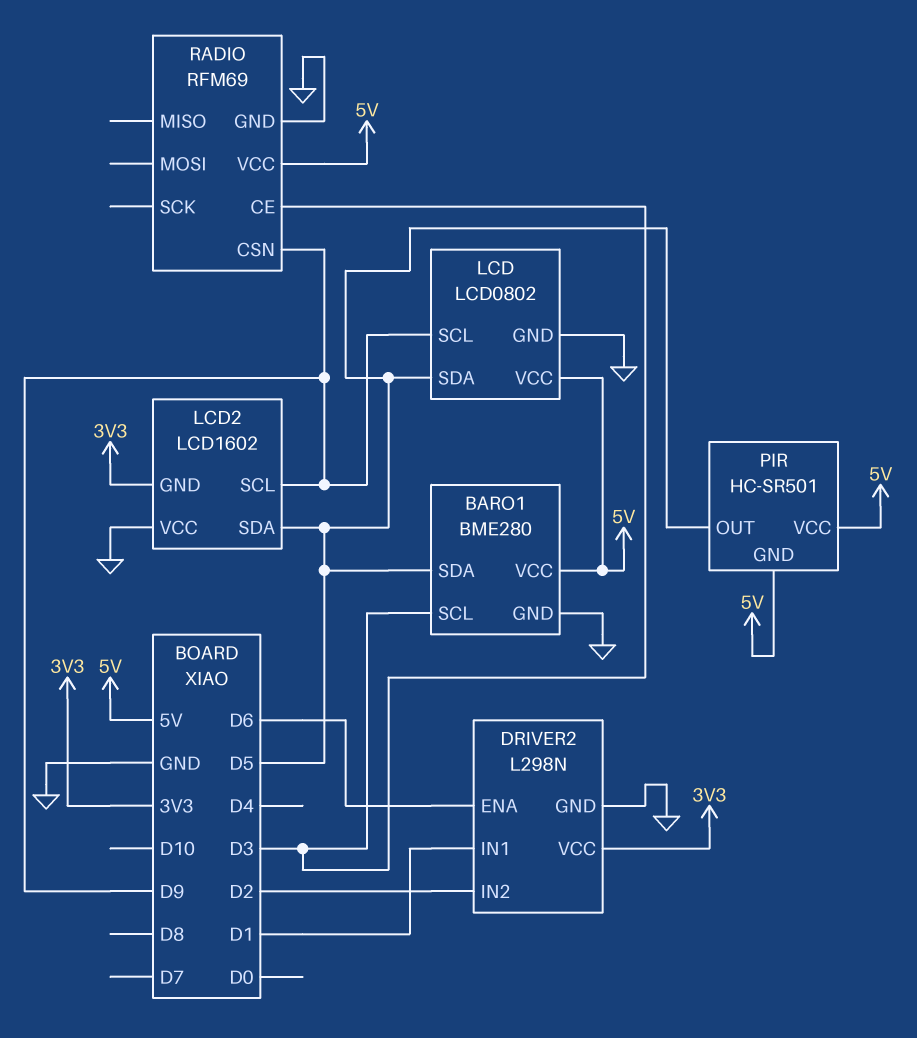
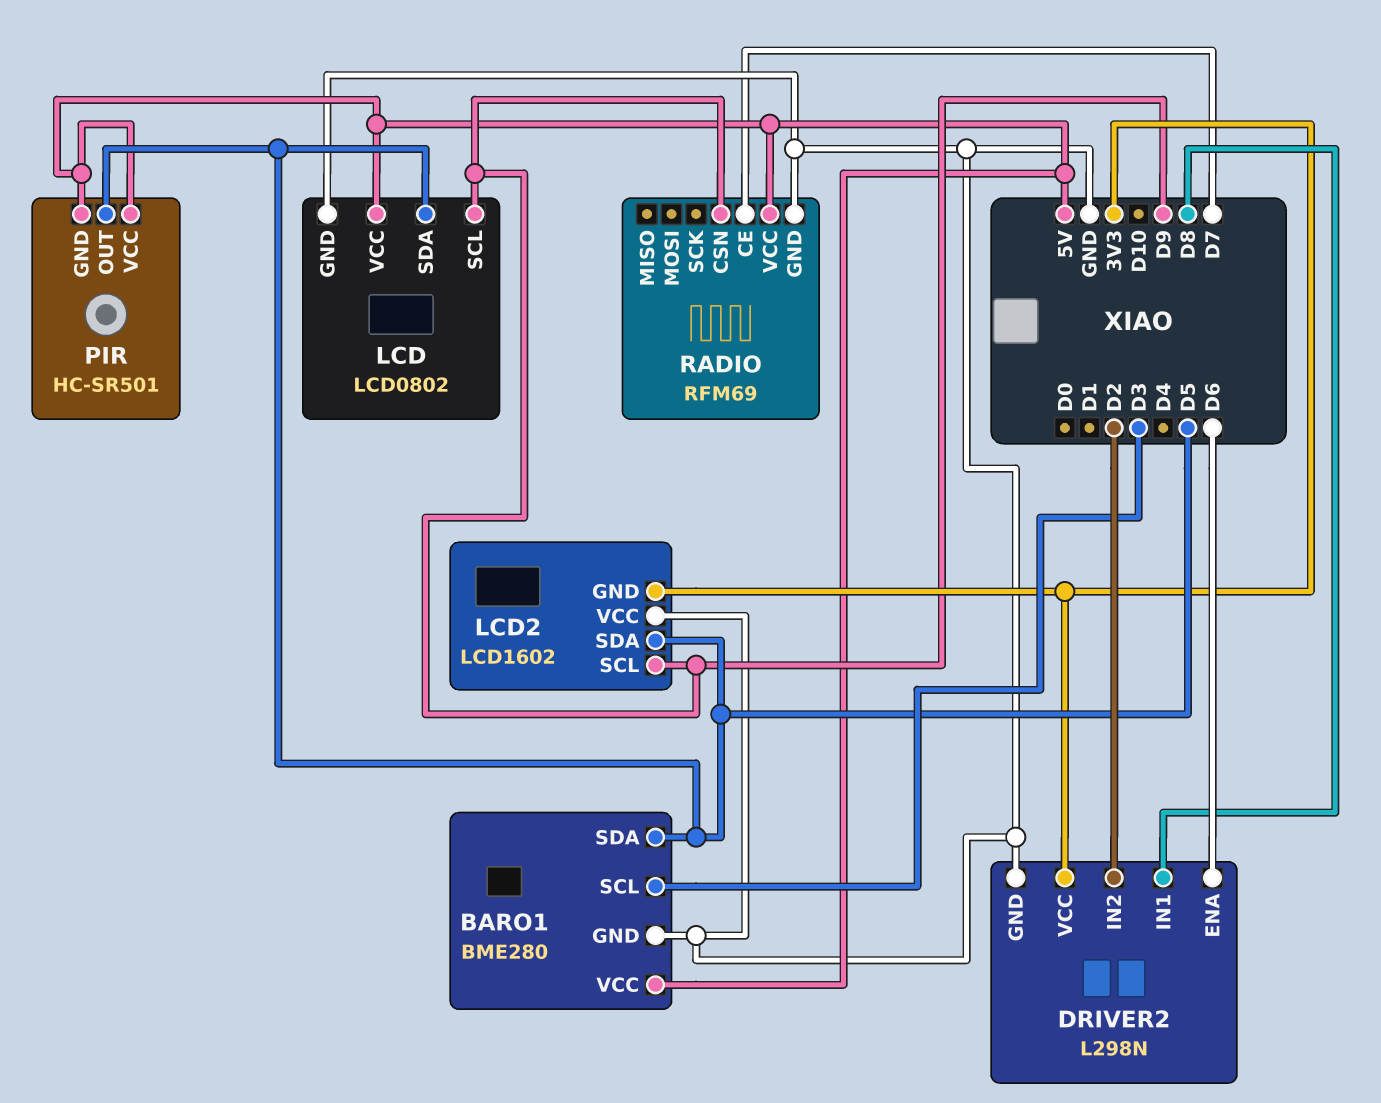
DRIVER2 pin IN1: D1 -> D8
RADIO pin CE: D3 -> D7

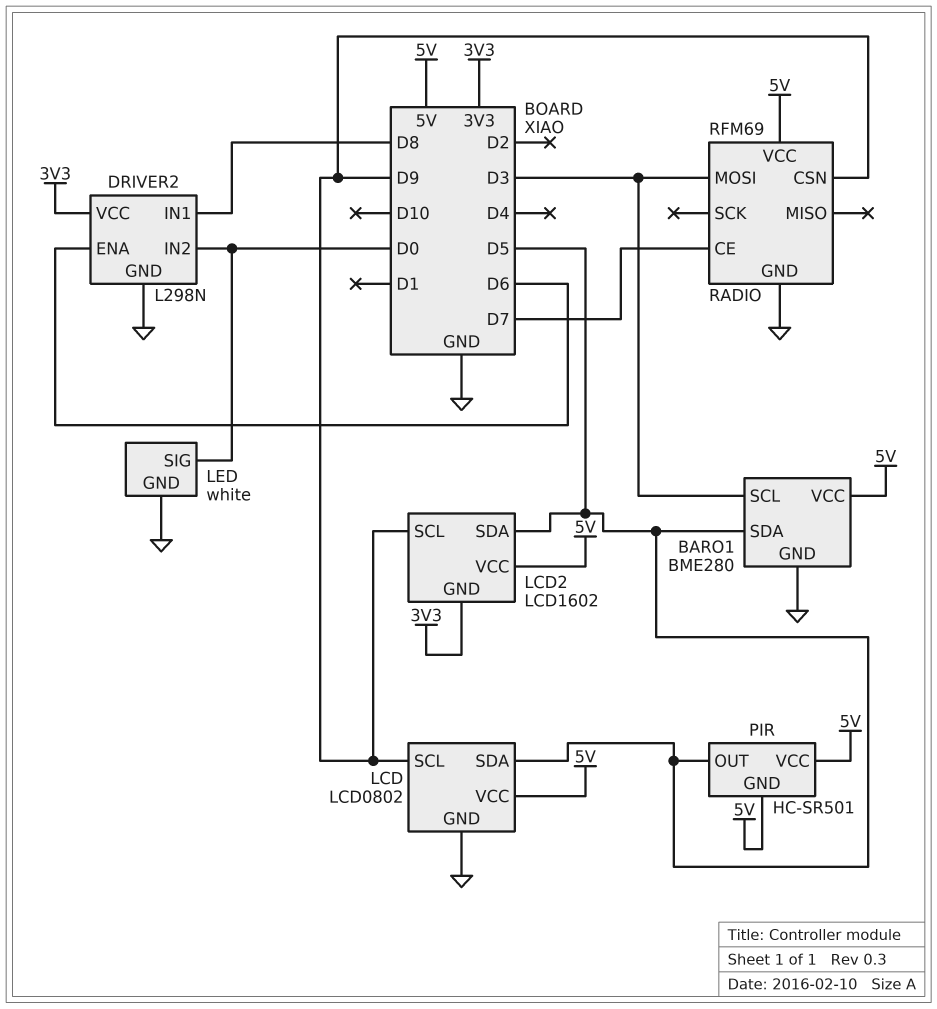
DRIVER2 pin IN2: D2 -> D0
LCD2 pin VCC: GND -> 5V
LED: none -> white
LED pin GND: none -> GND
LED pin SIG: none -> D0
RADIO pin MOSI: none -> D3

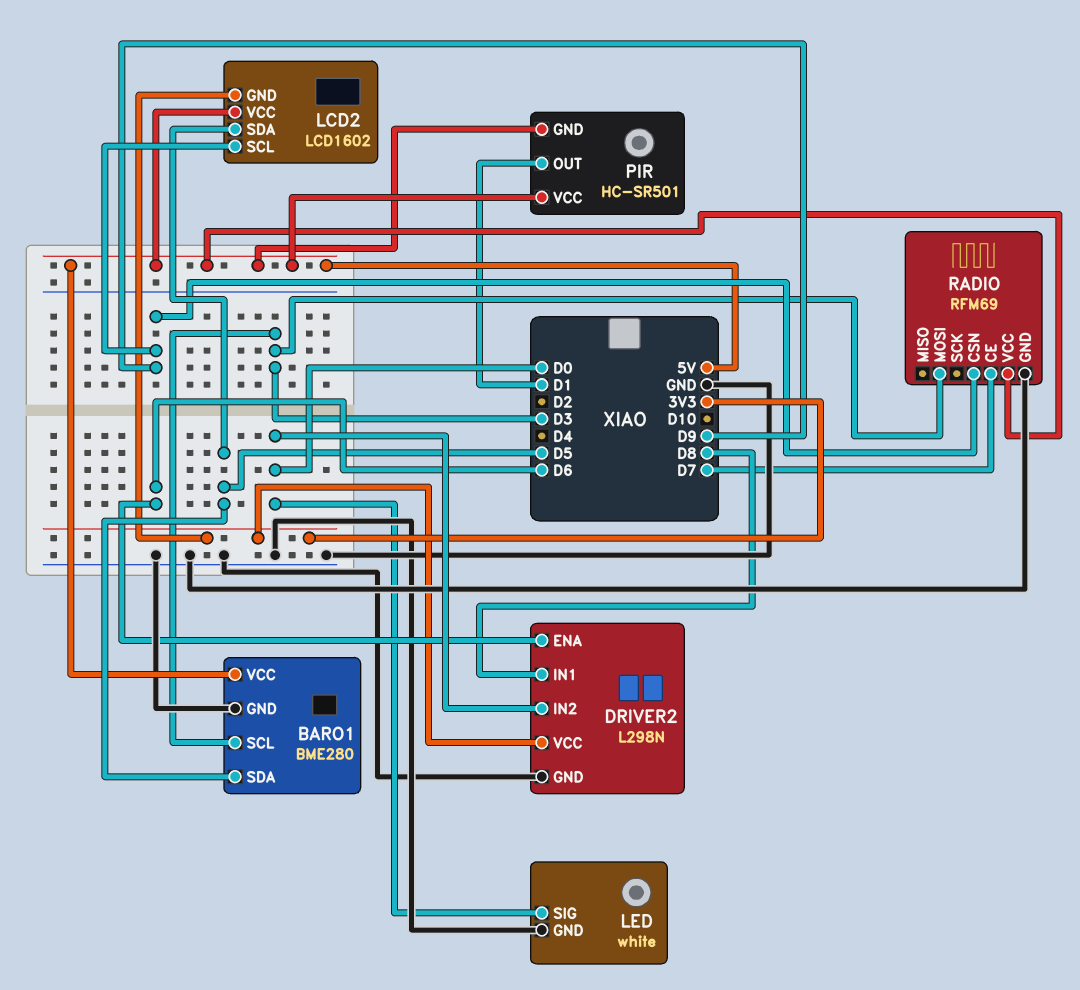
LCD: LCD0802 -> none
LCD pin GND: GND -> none
LCD pin SCL: D9 -> none
LCD pin SDA: D5 -> none
LCD pin VCC: 5V -> none
PIR pin OUT: D5 -> D1

